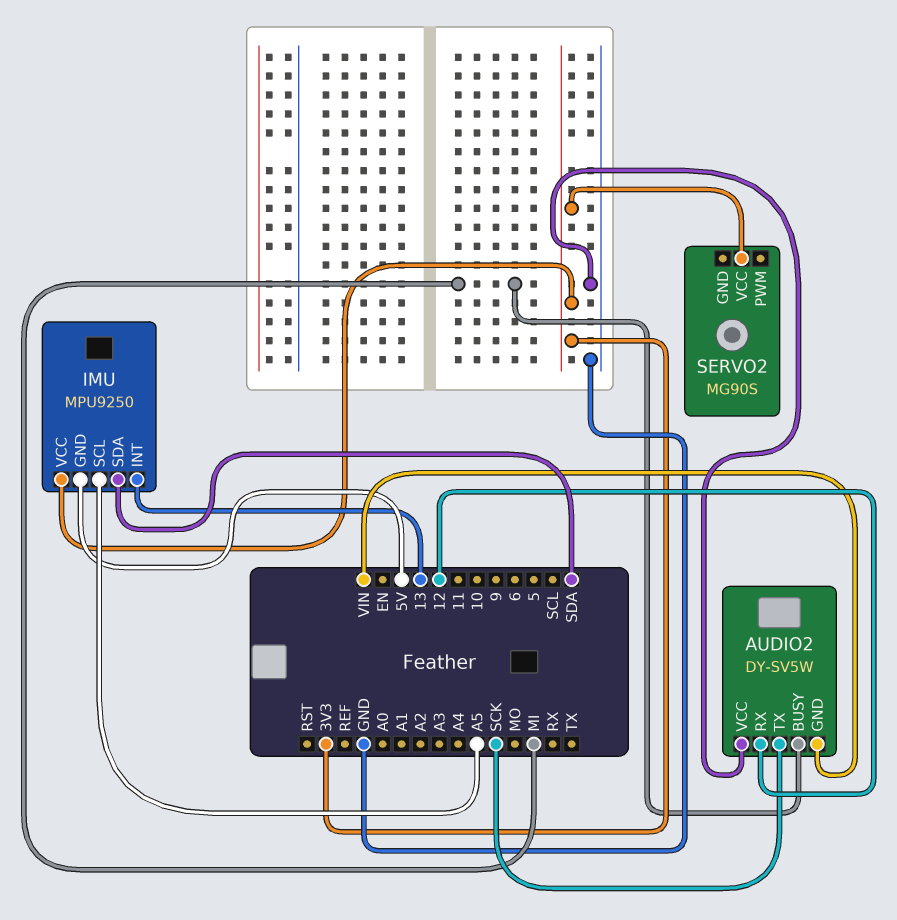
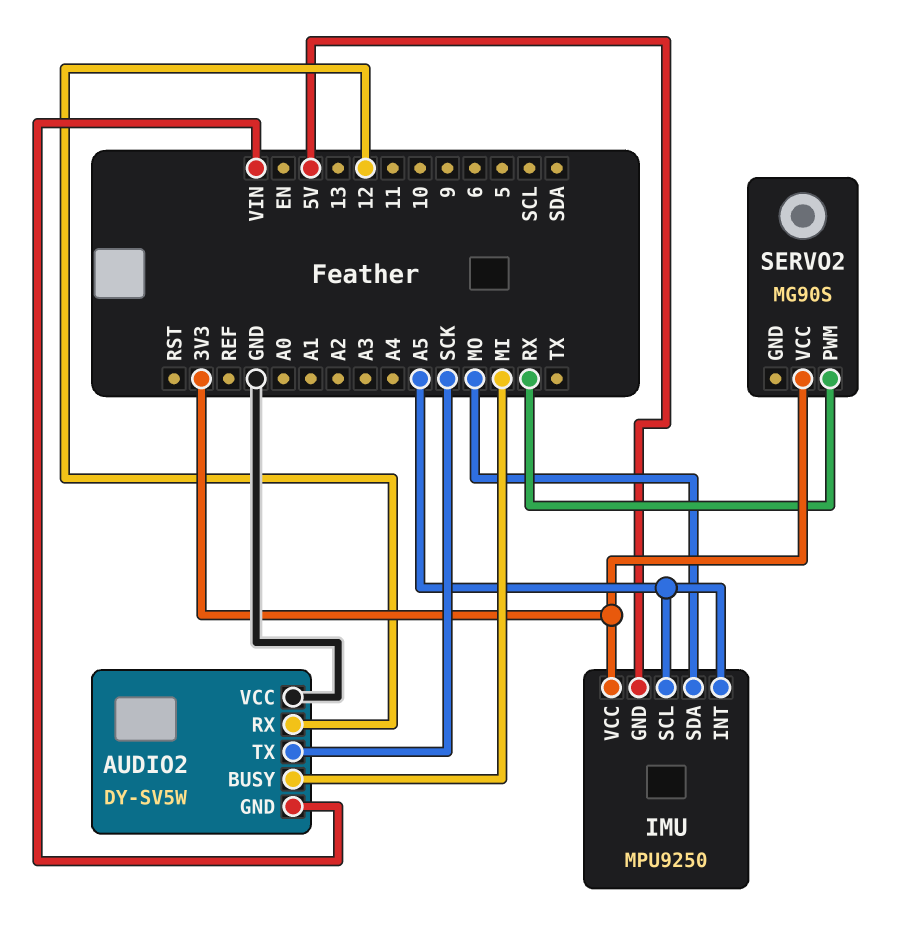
IMU pin INT: 13 -> A5
IMU pin SDA: SDA -> MO
SERVO2 pin PWM: none -> RX

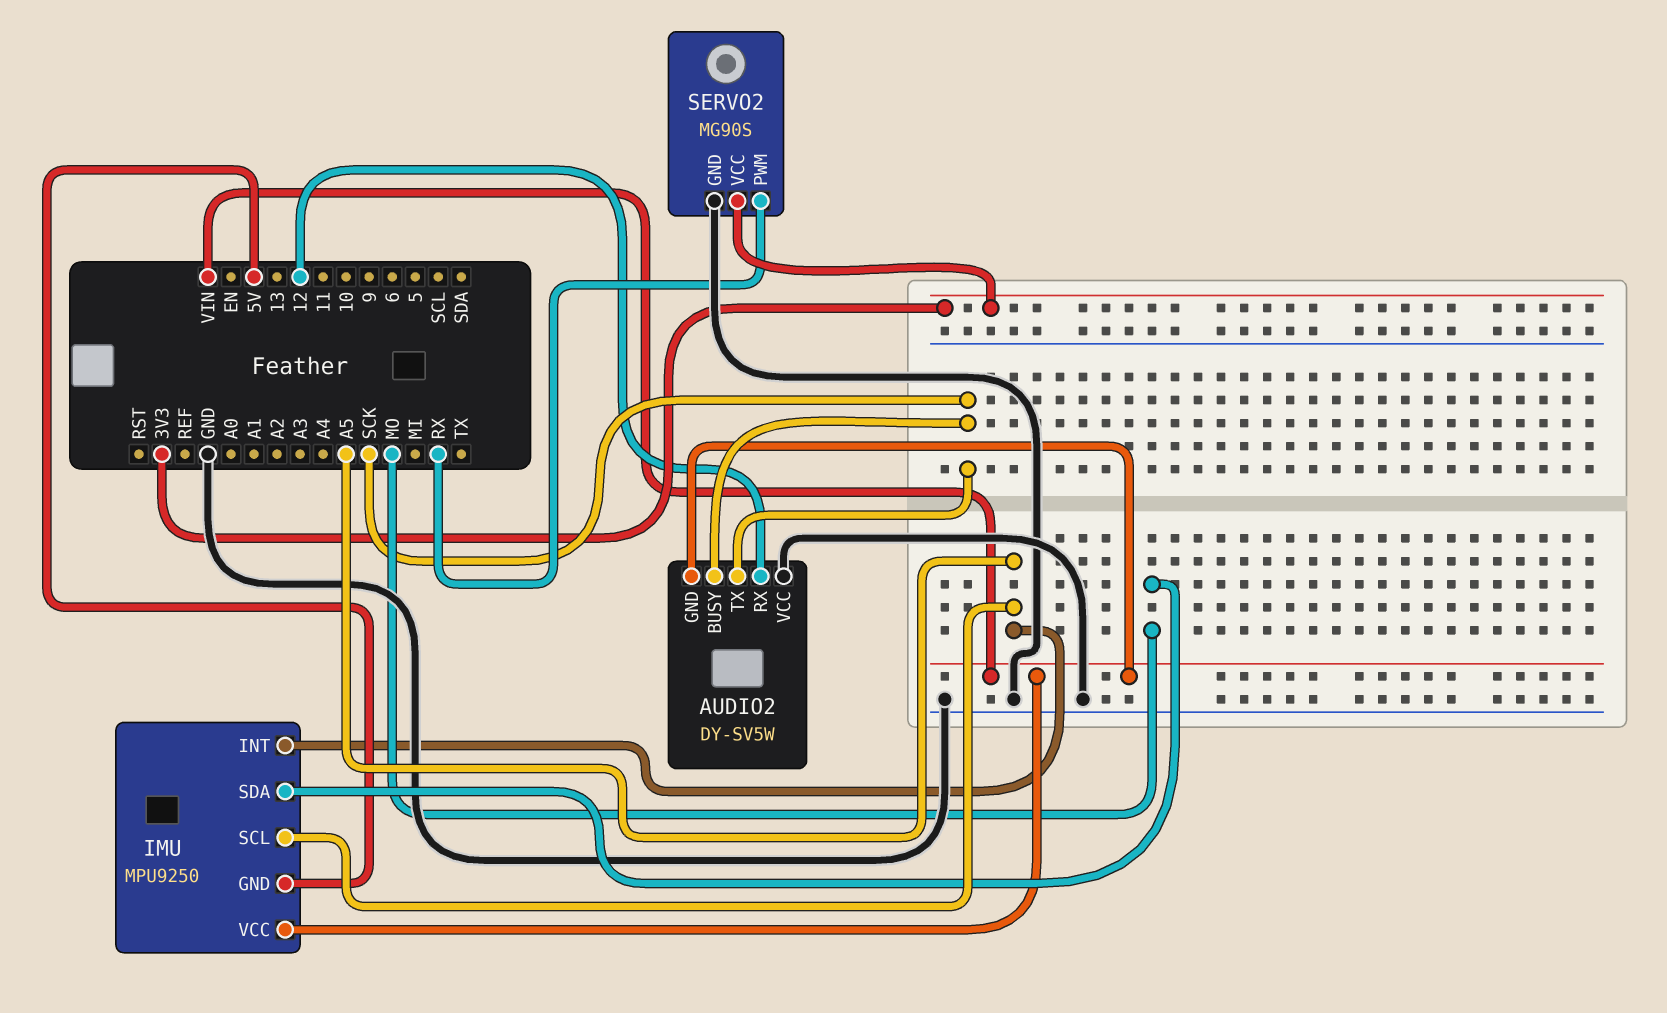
AUDIO2 pin BUSY: MI -> SCK
IMU pin VCC: 3V3 -> VIN
SERVO2 pin GND: none -> GND

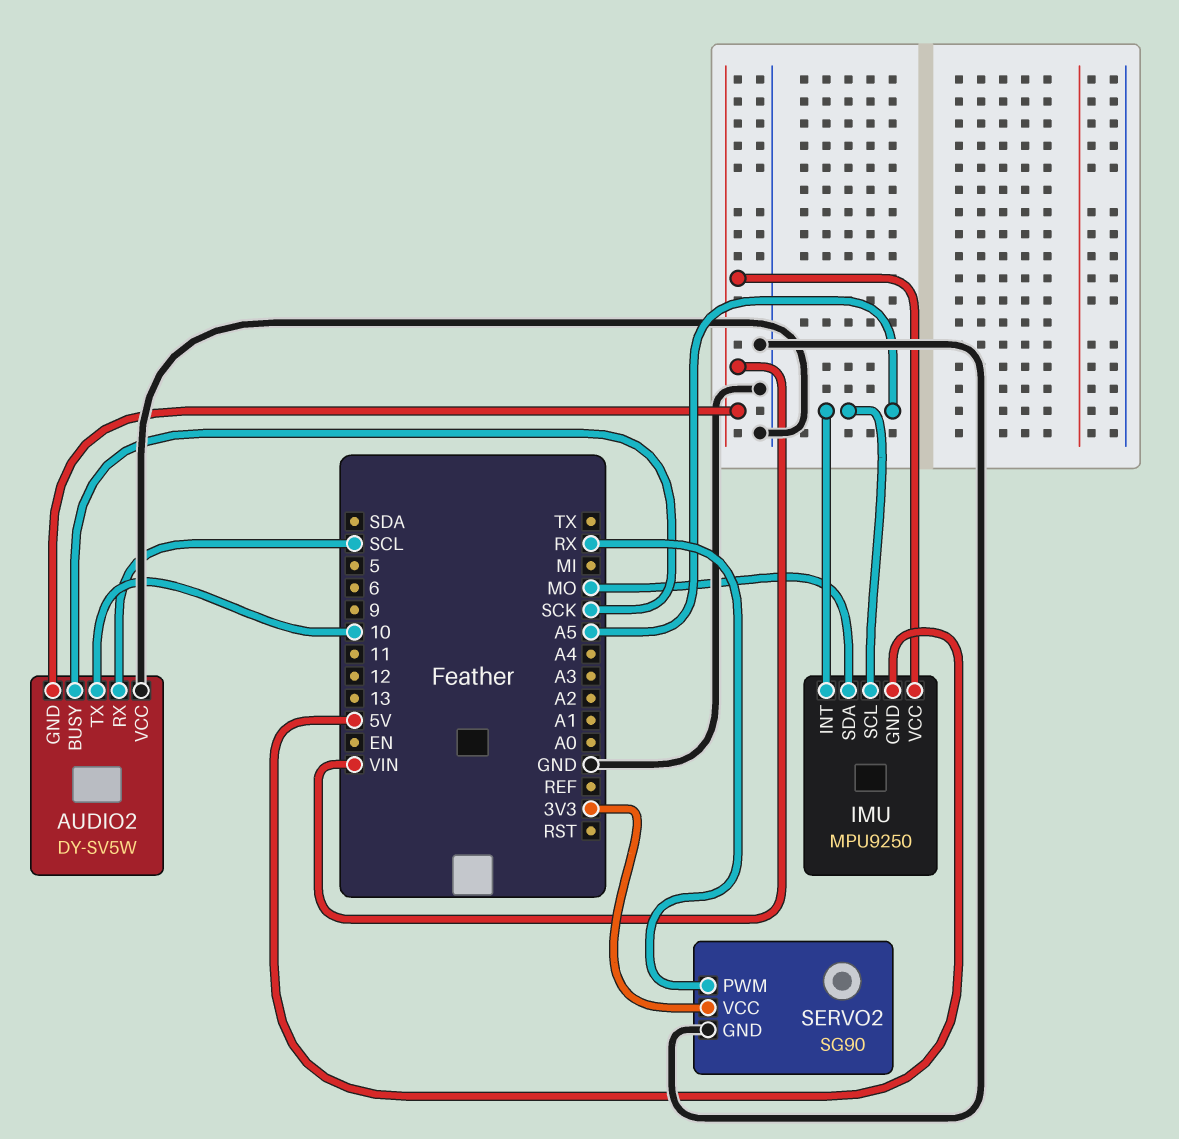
AUDIO2 pin RX: 12 -> SCL
AUDIO2 pin TX: SCK -> 10
SERVO2: MG90S -> SG90

